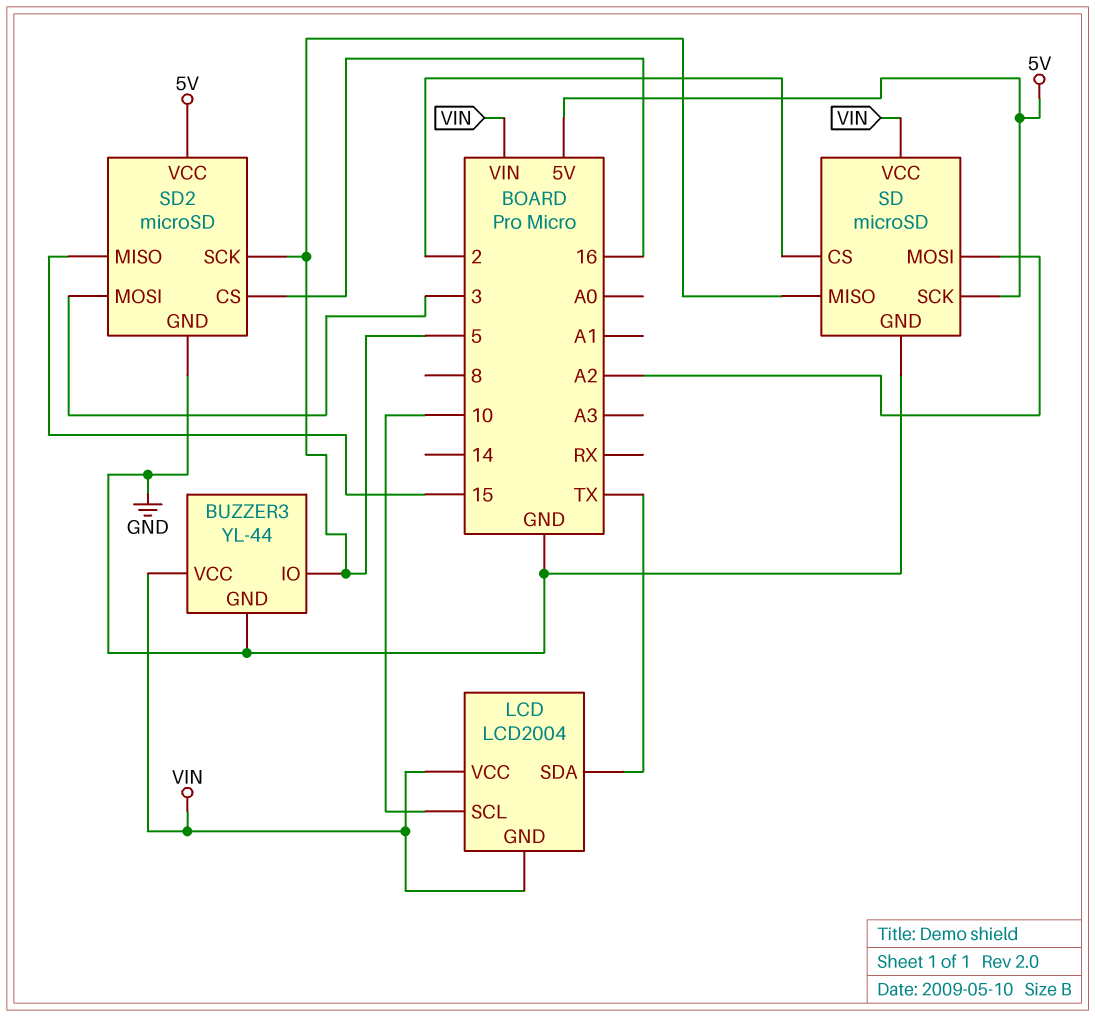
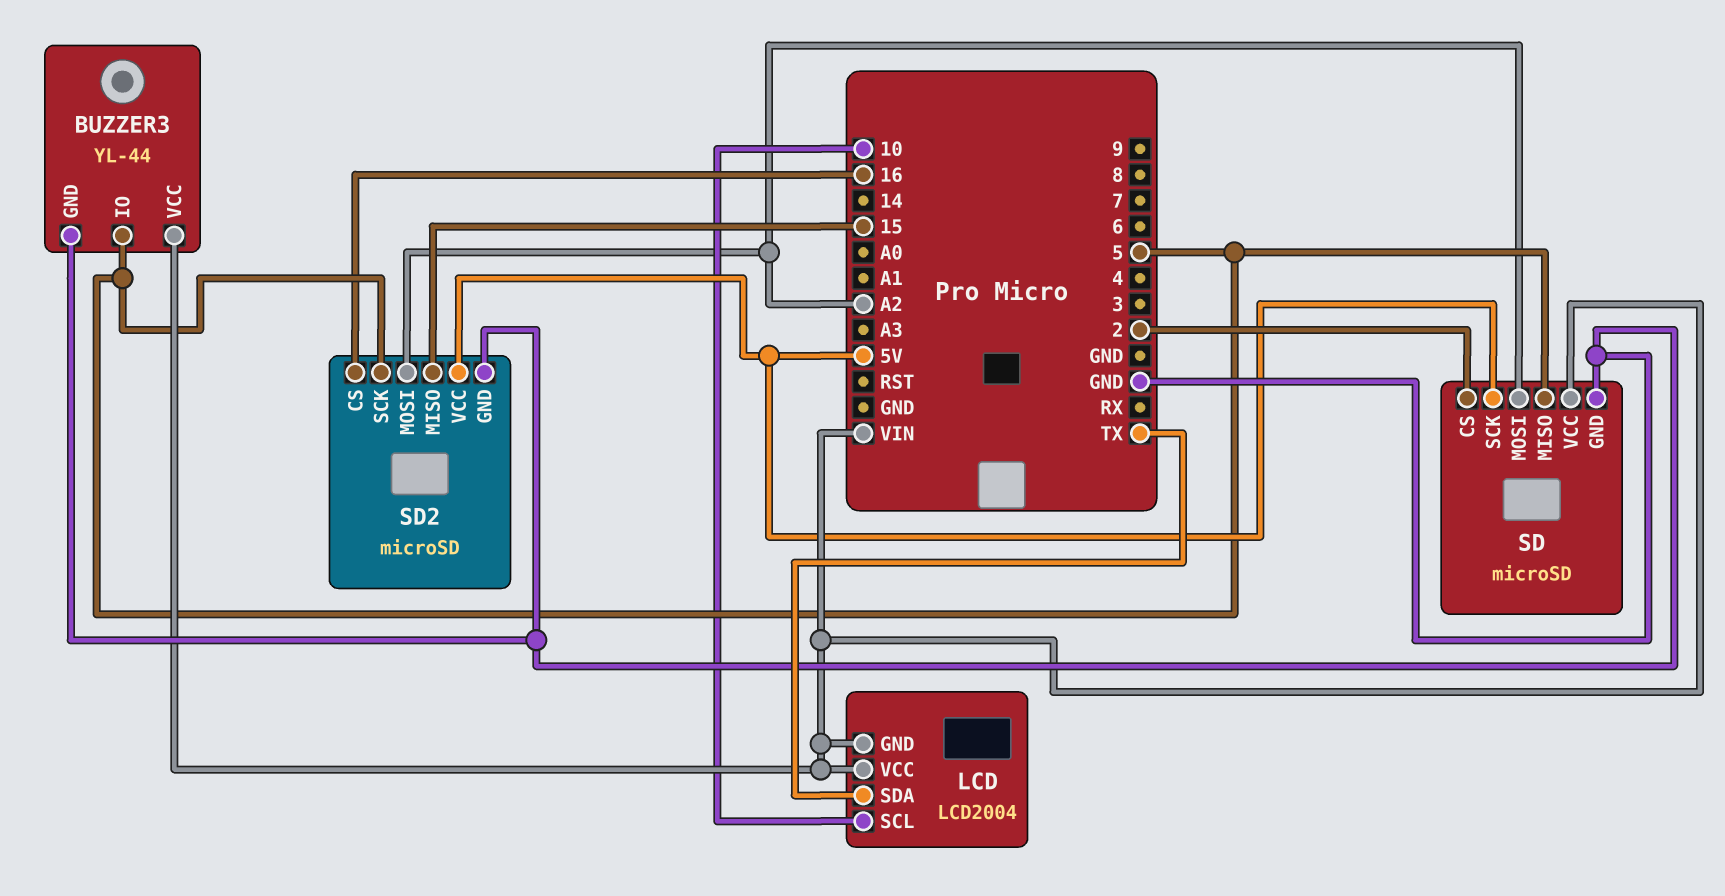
SD2 pin MOSI: 3 -> A2

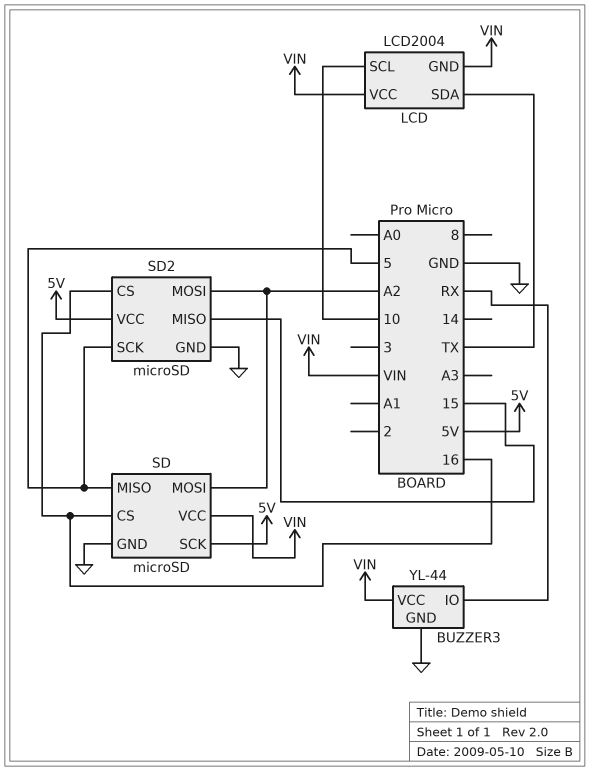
BUZZER3 pin IO: 5 -> RX
SD pin CS: 2 -> 16

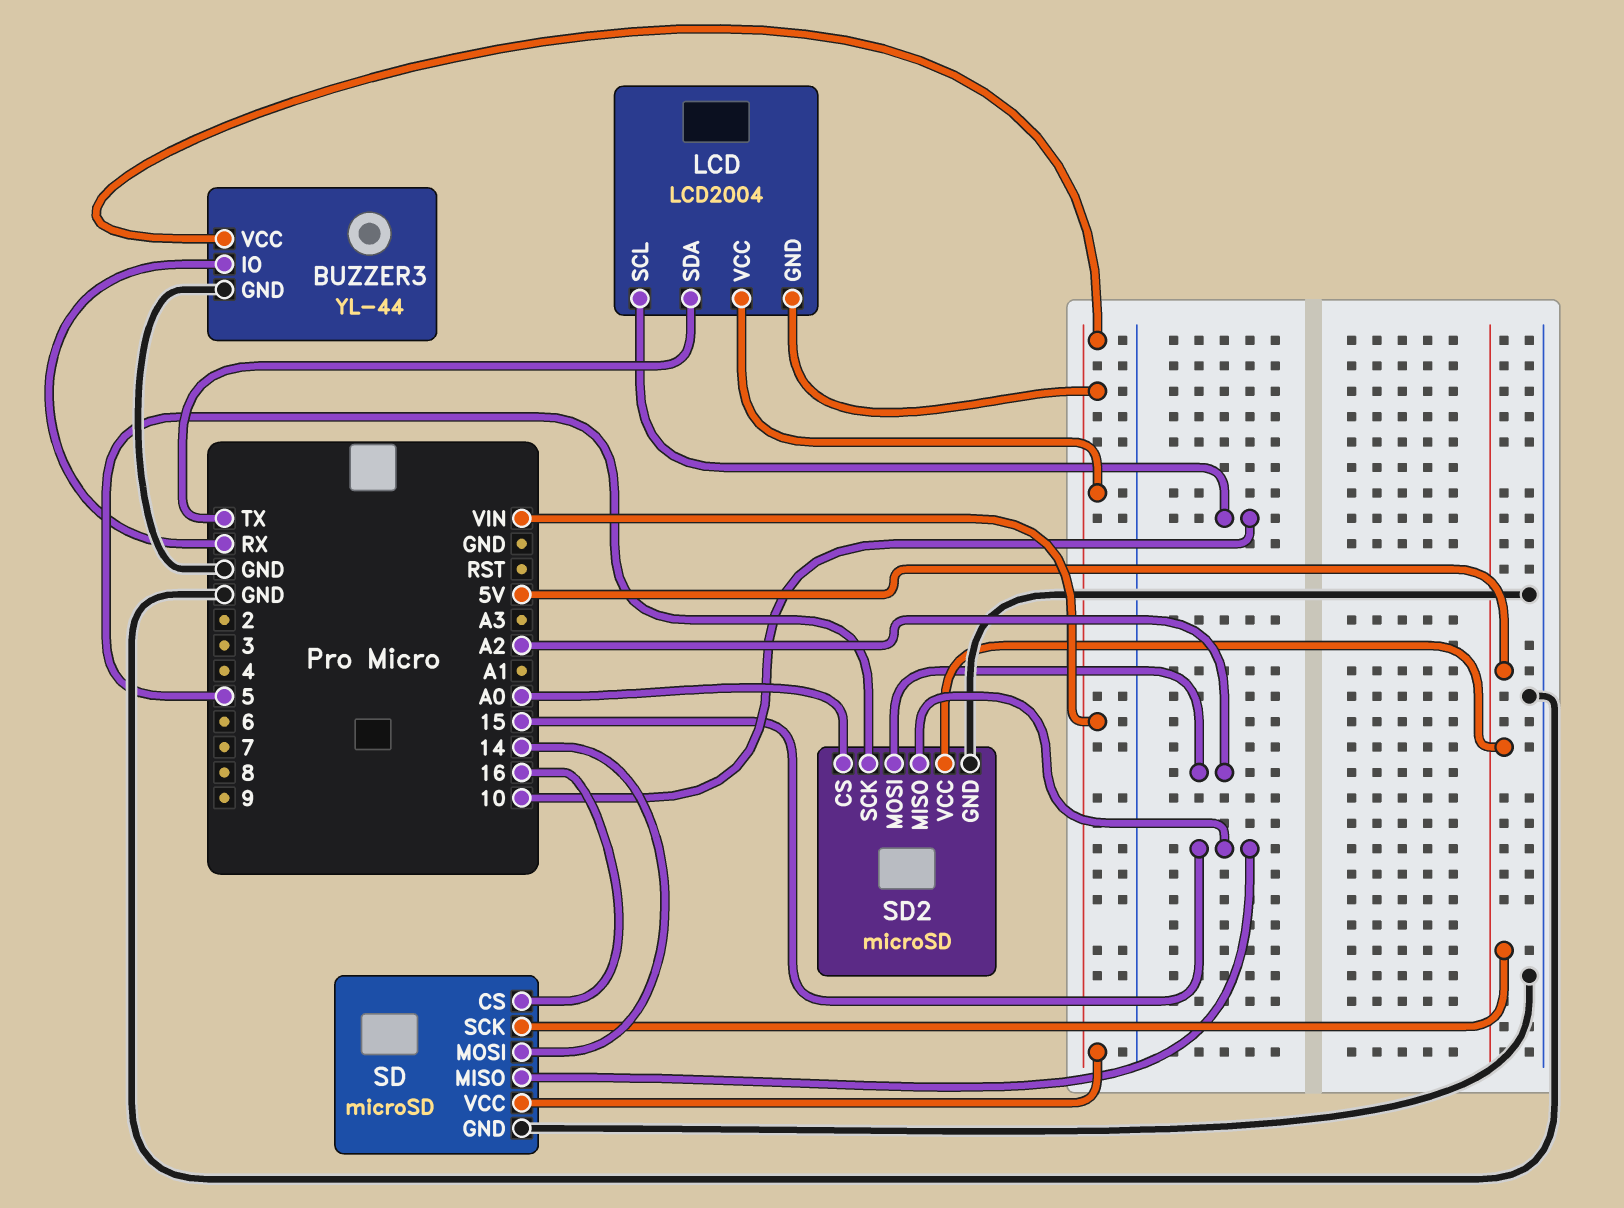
SD pin MISO: 5 -> 15
SD pin MOSI: A2 -> 14
SD2 pin CS: 16 -> A0

